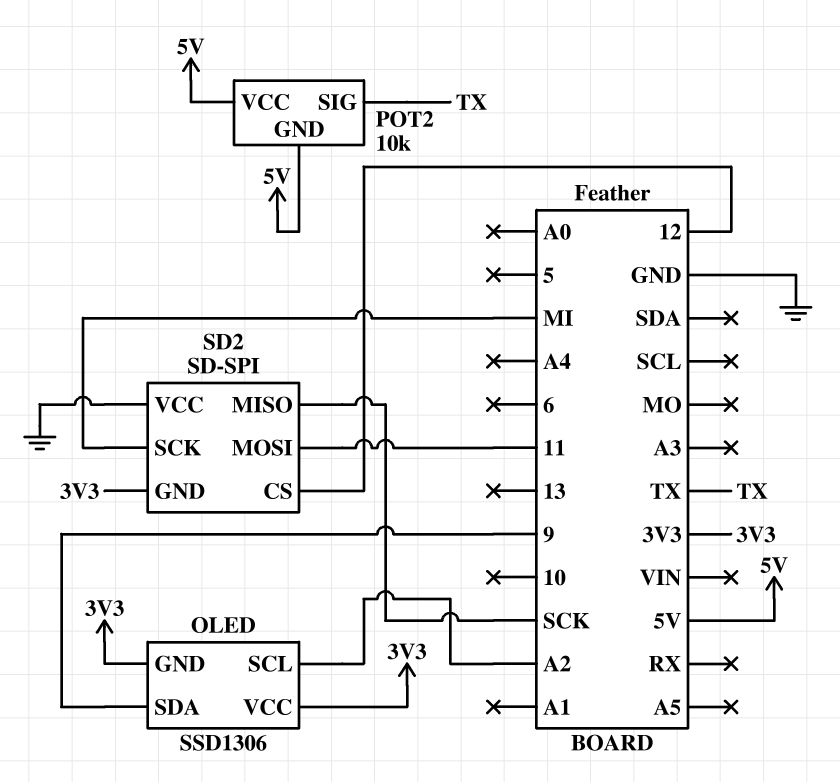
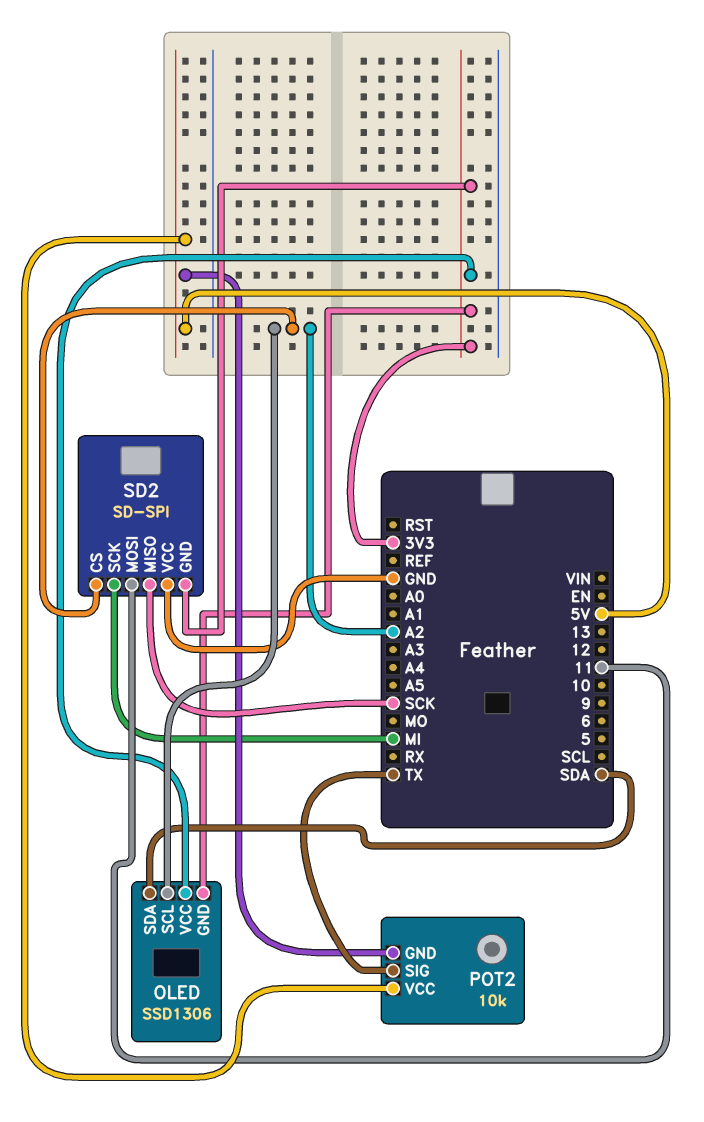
OLED pin SDA: 9 -> SDA
SD2 pin CS: 12 -> A2

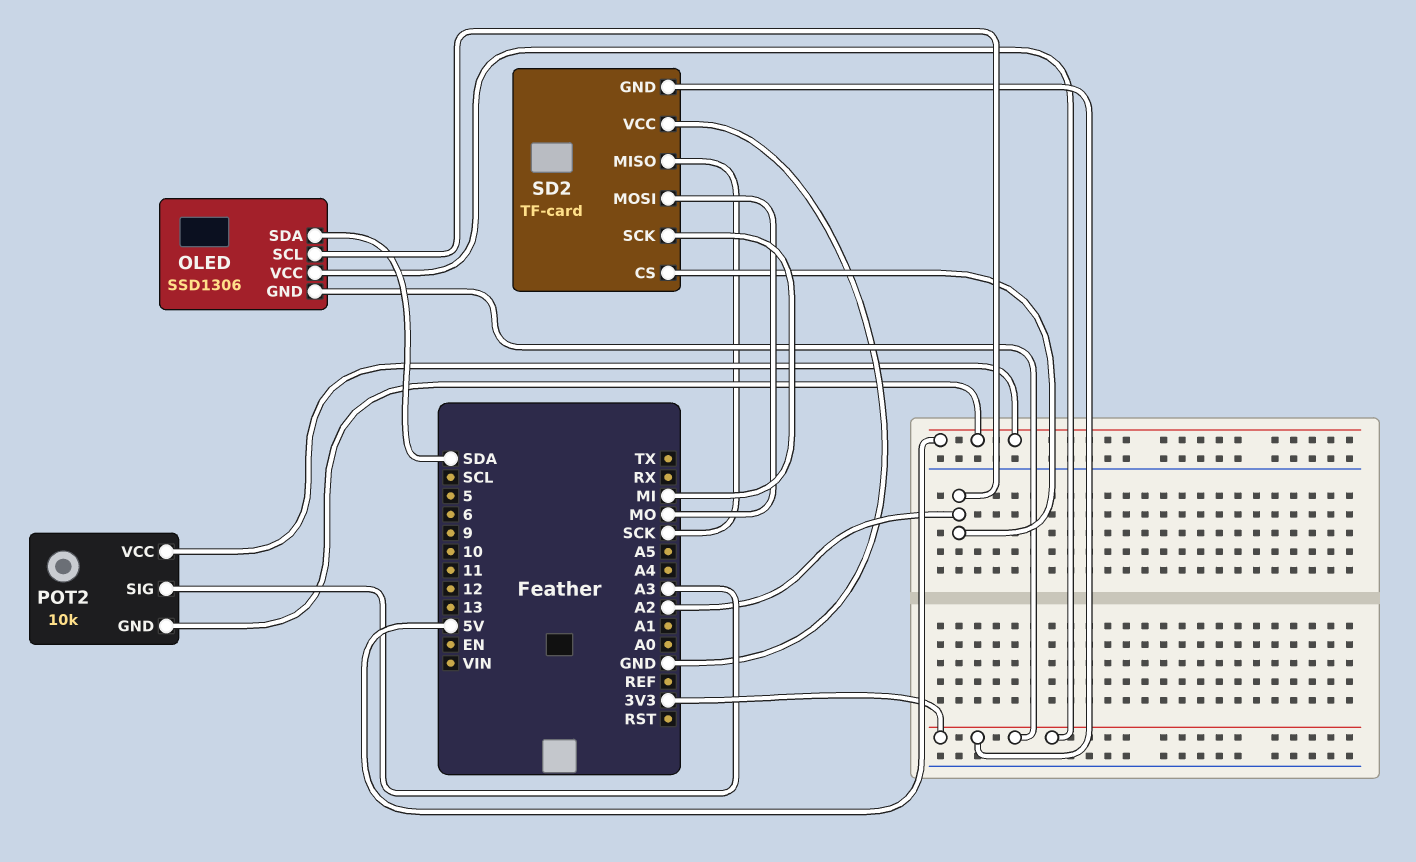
POT2 pin SIG: TX -> A3
SD2: SD-SPI -> TF-card
SD2 pin MOSI: 11 -> MO

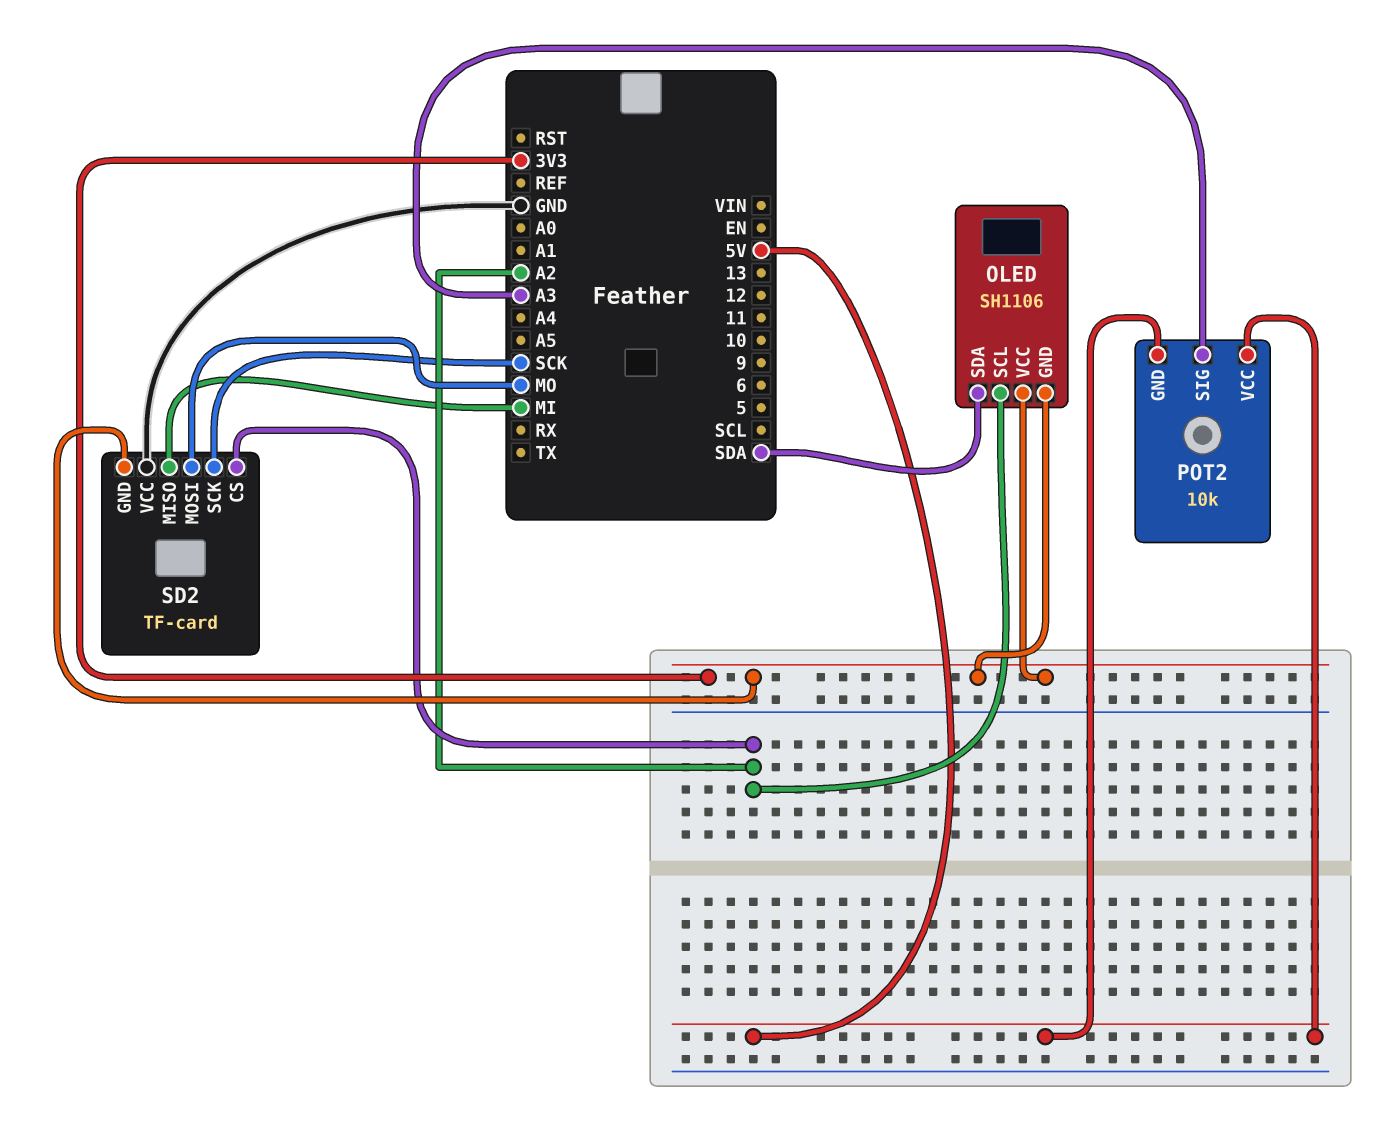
OLED: SSD1306 -> SH1106
SD2 pin MISO: SCK -> MI
SD2 pin SCK: MI -> SCK

